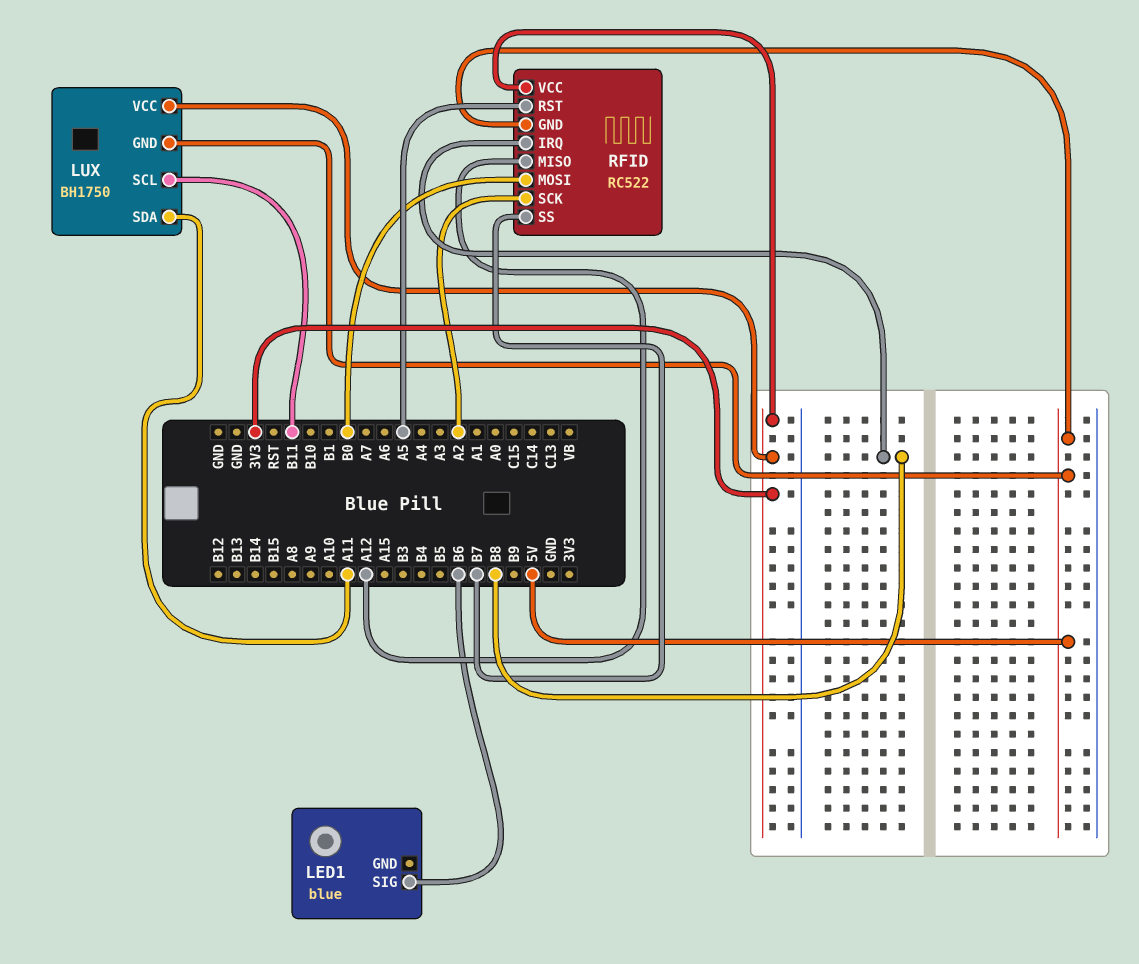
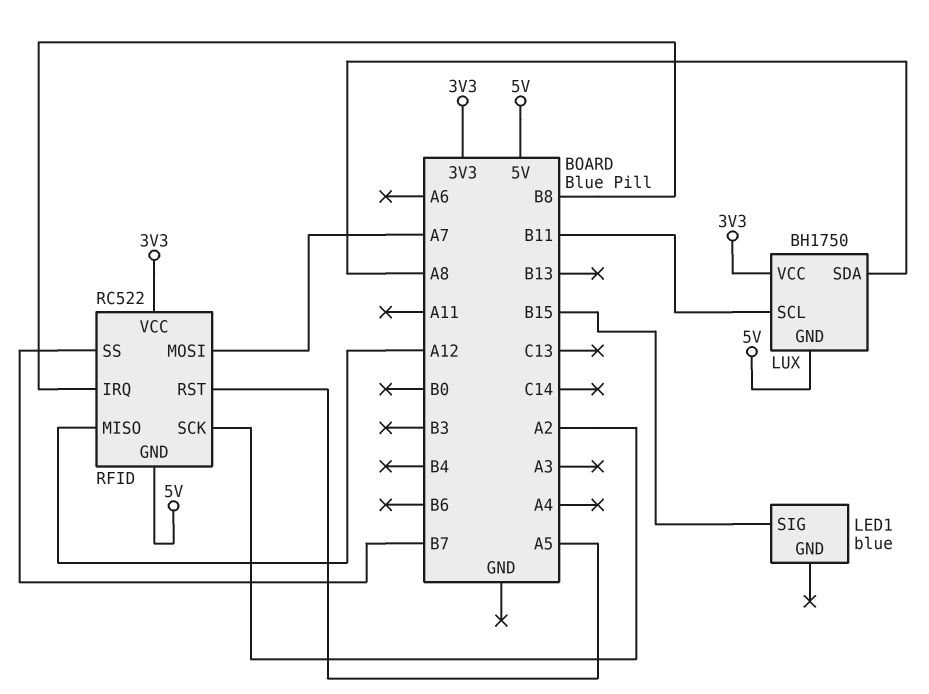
LED1 pin SIG: B6 -> B15
LUX pin SDA: A11 -> A8
RFID pin MOSI: B0 -> A7

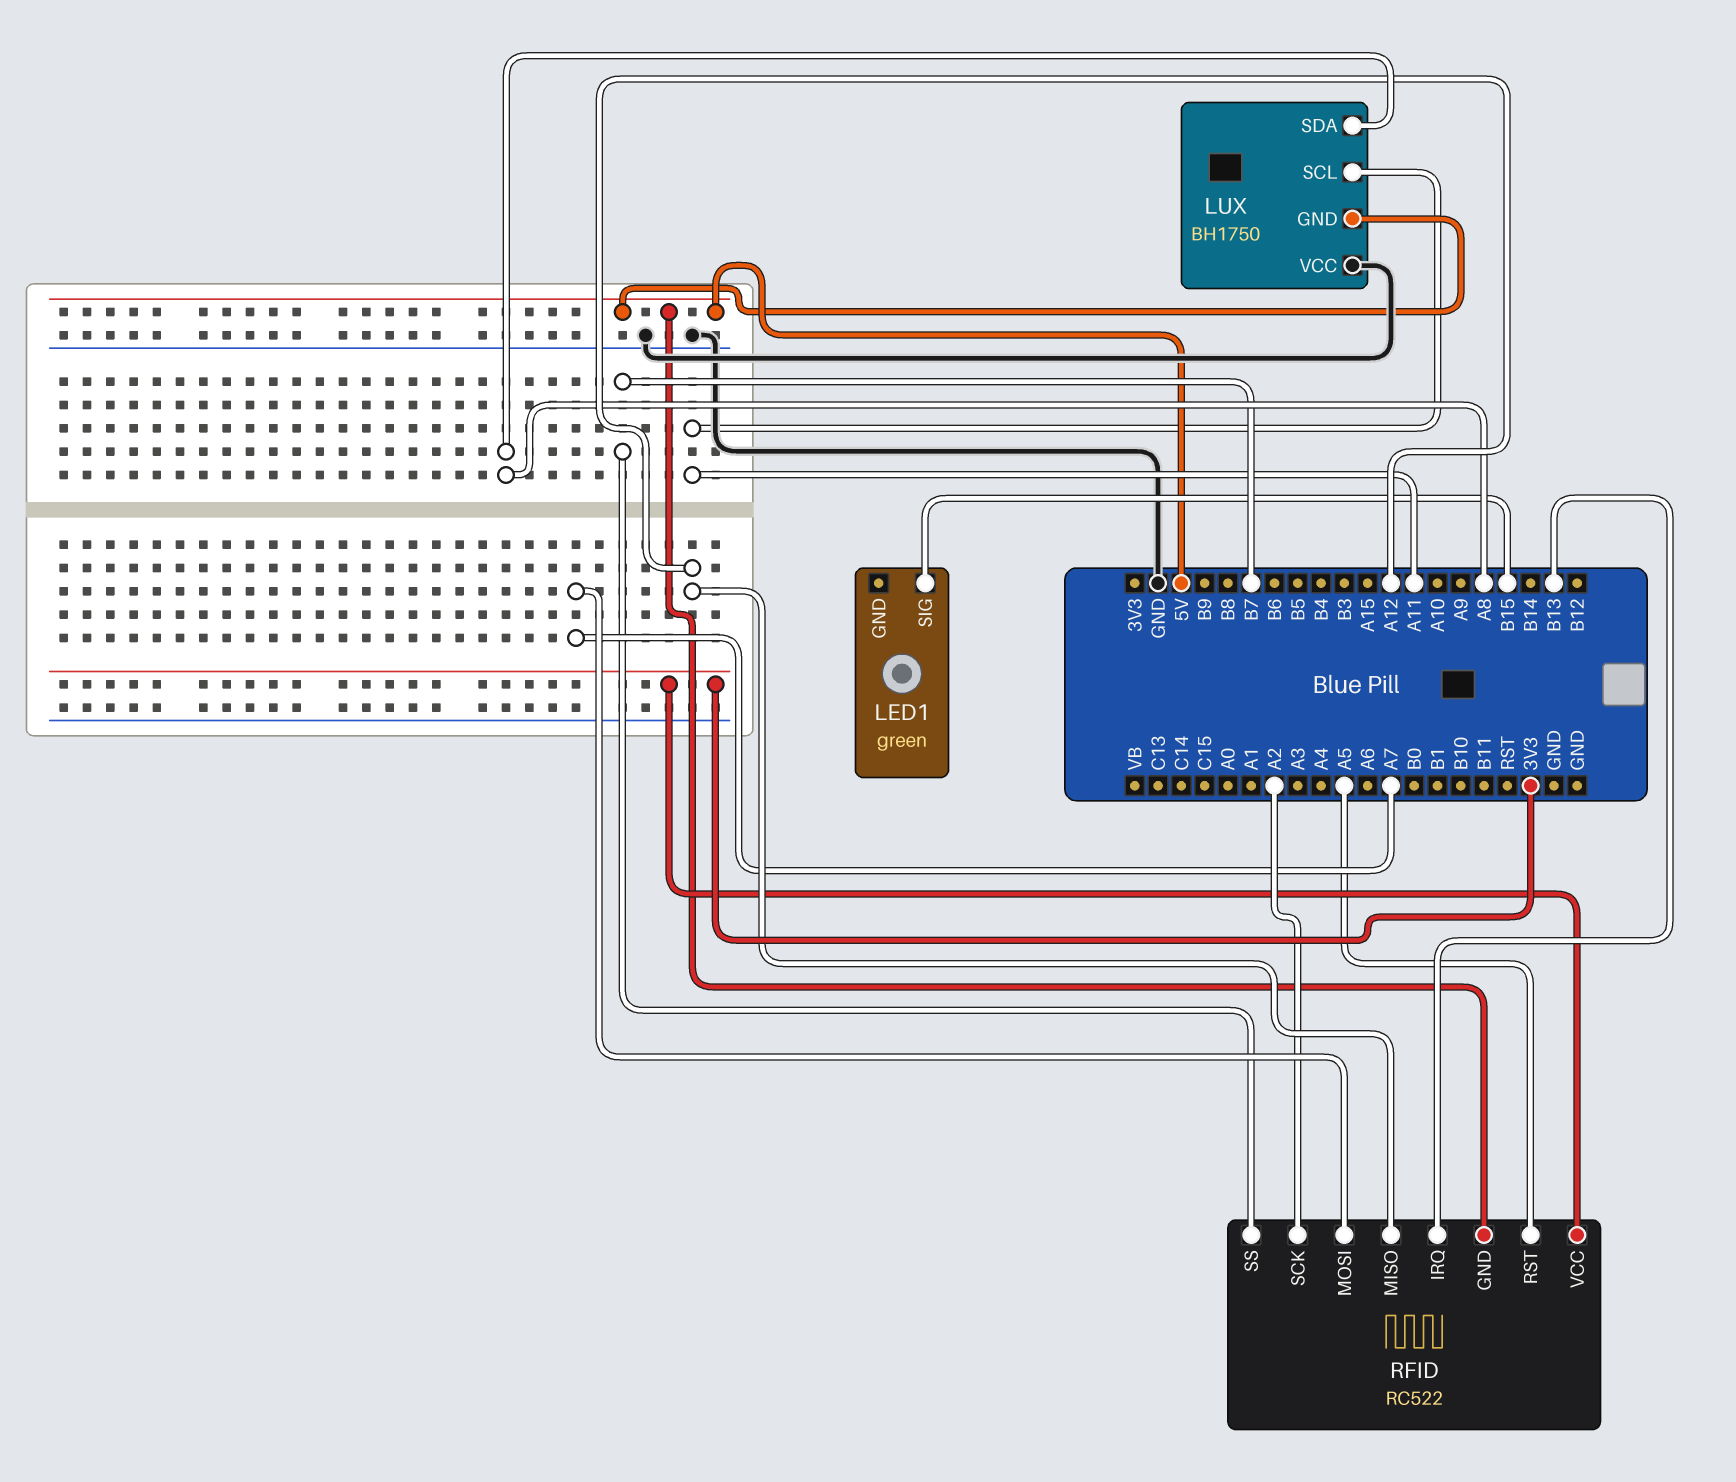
LED1: blue -> green
LUX pin SCL: B11 -> A11
LUX pin VCC: 3V3 -> GND
RFID pin IRQ: B8 -> B13

